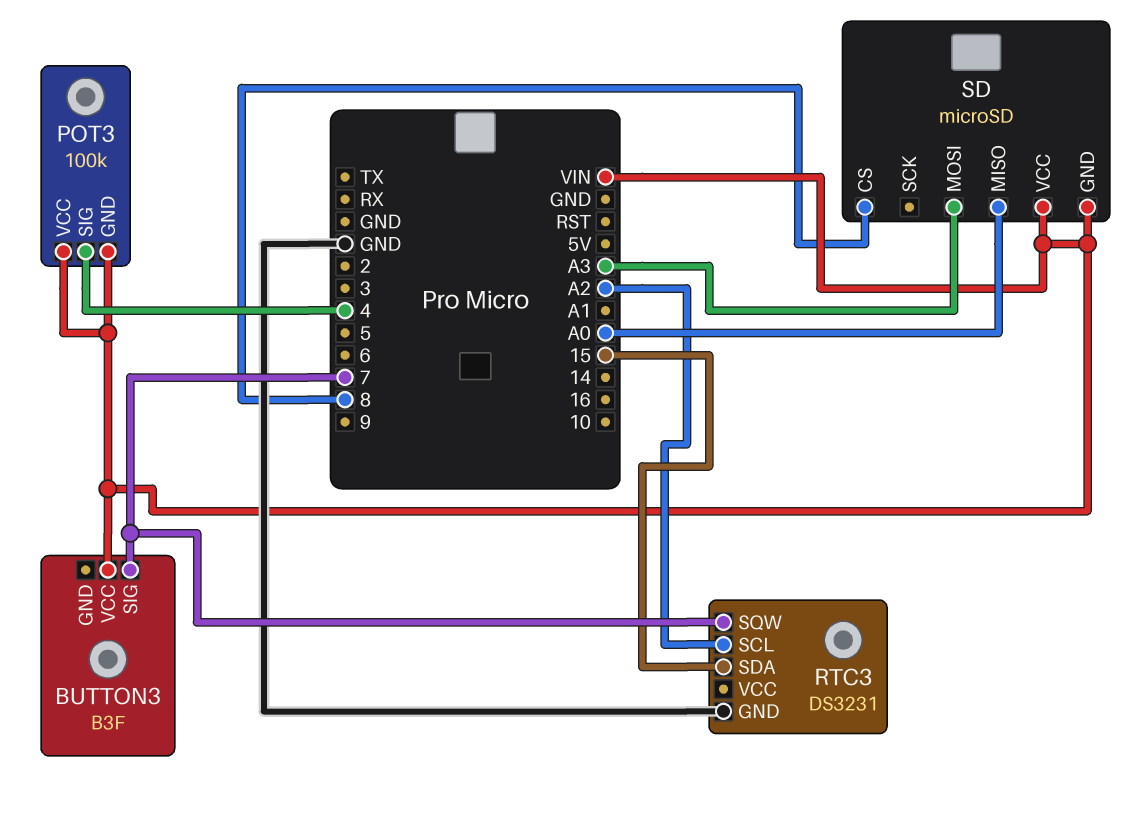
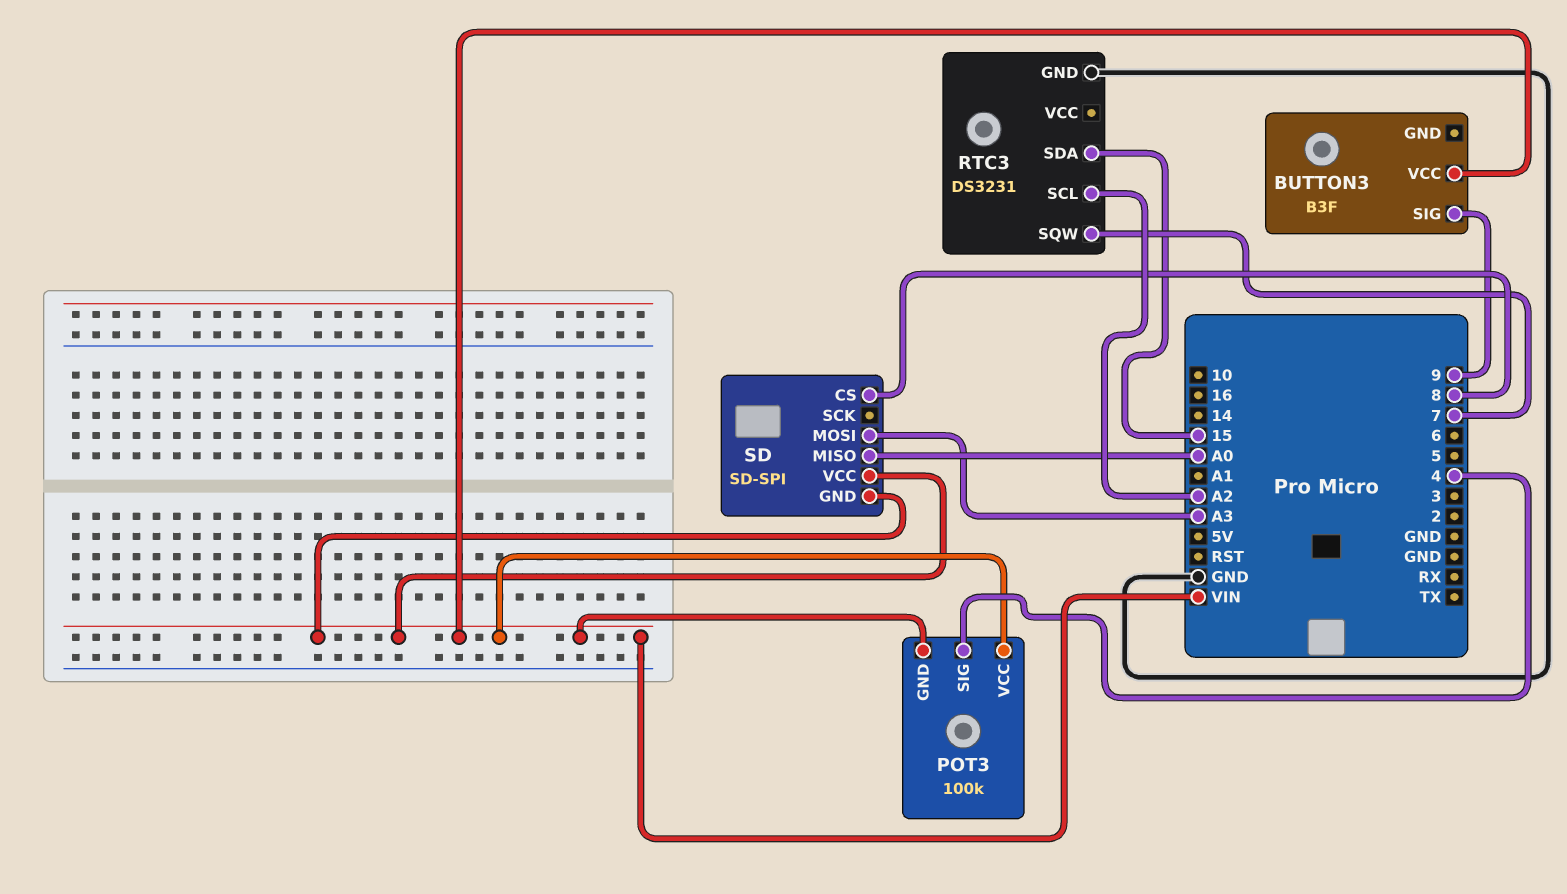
BUTTON3 pin SIG: 7 -> 9
SD: microSD -> SD-SPI

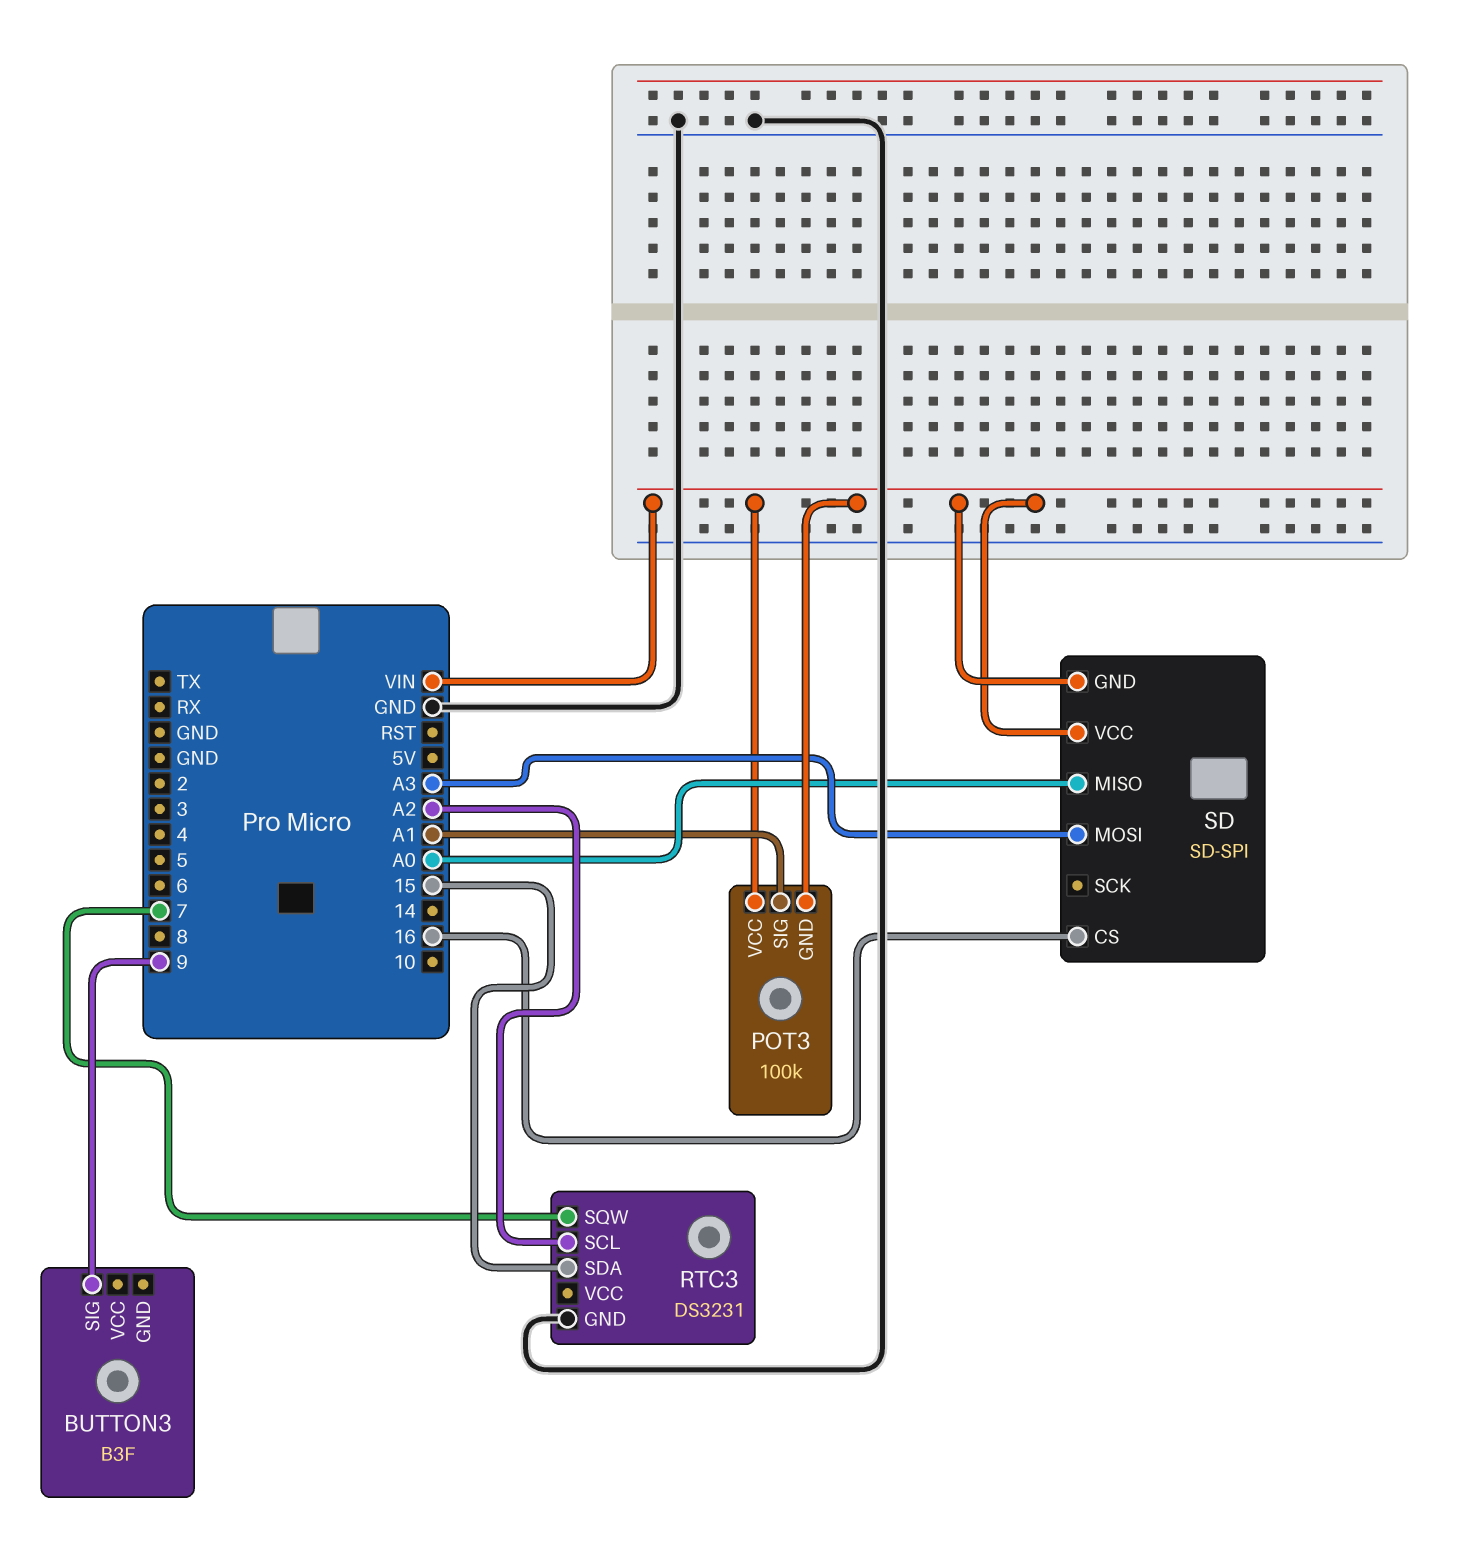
BUTTON3 pin VCC: VIN -> none
POT3 pin SIG: 4 -> A1
SD pin CS: 8 -> 16

